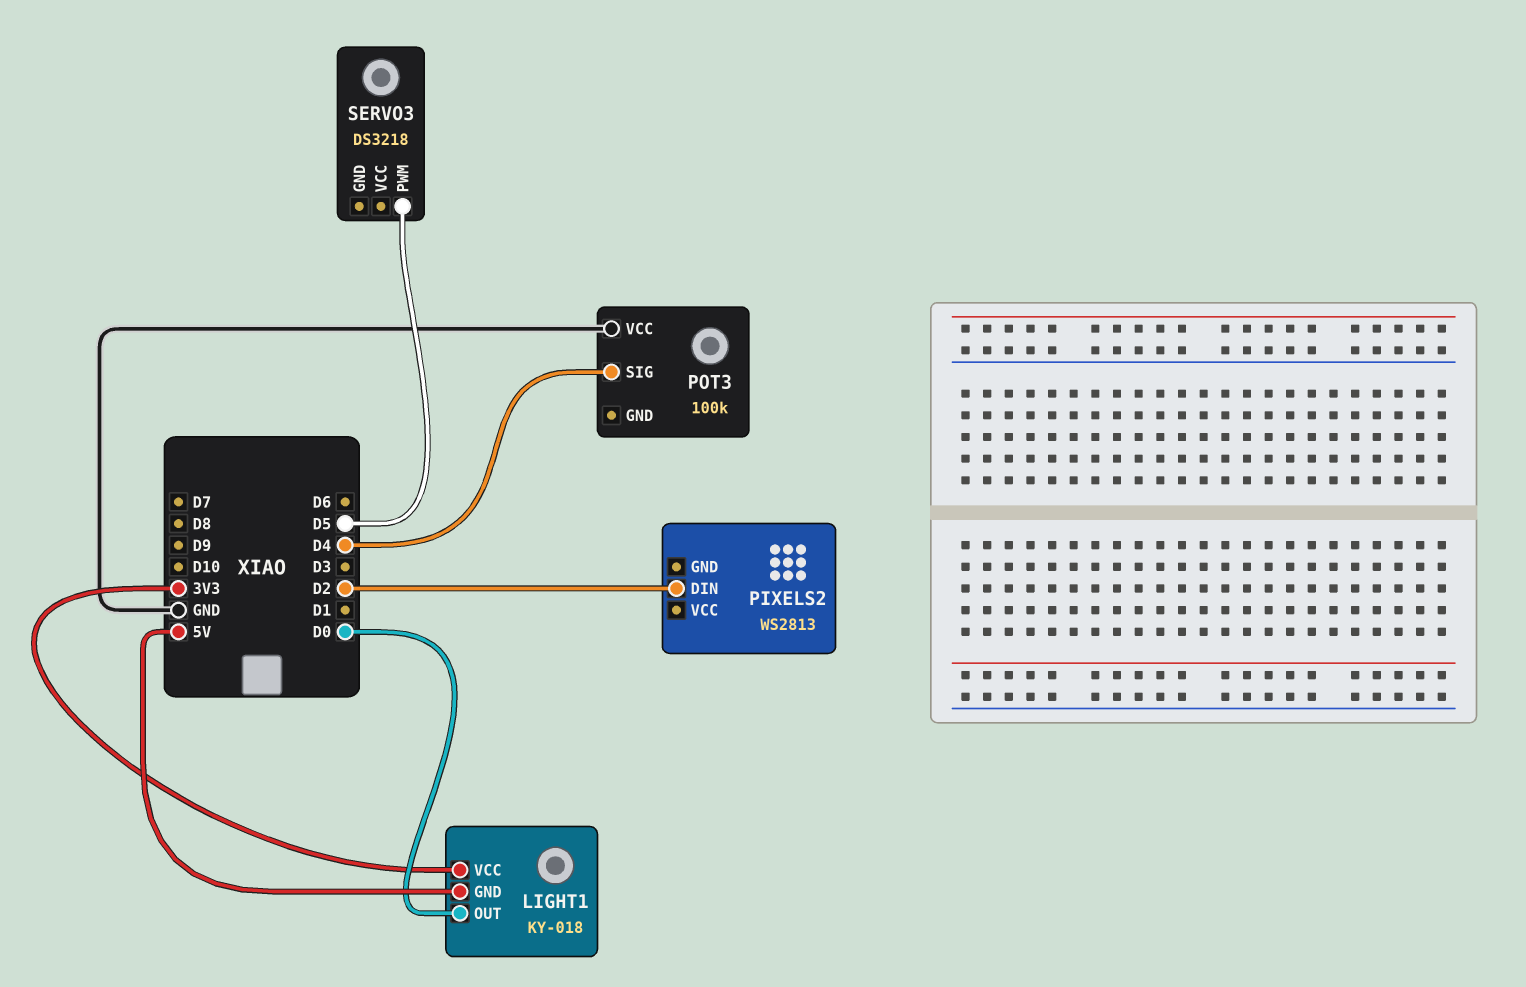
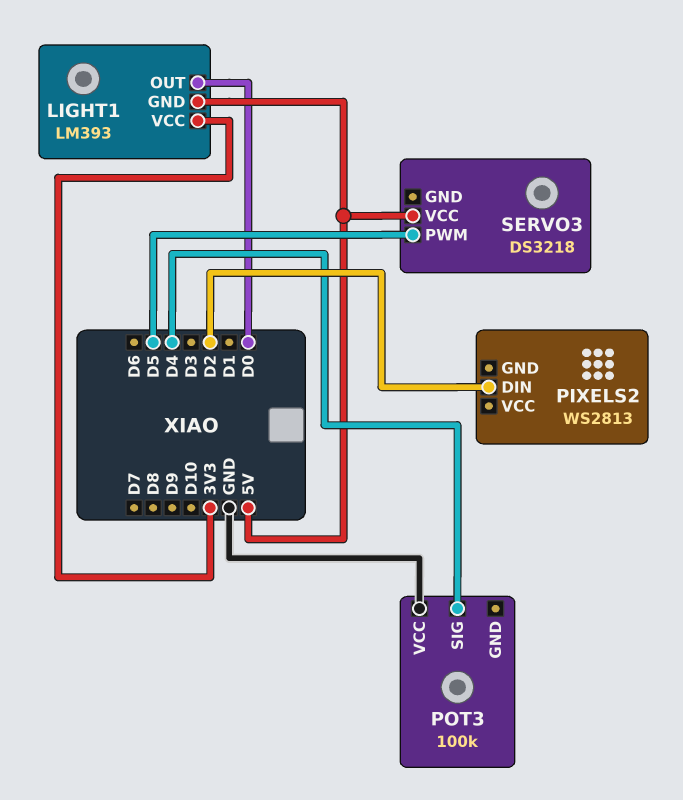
LIGHT1: KY-018 -> LM393
SERVO3 pin VCC: none -> 5V

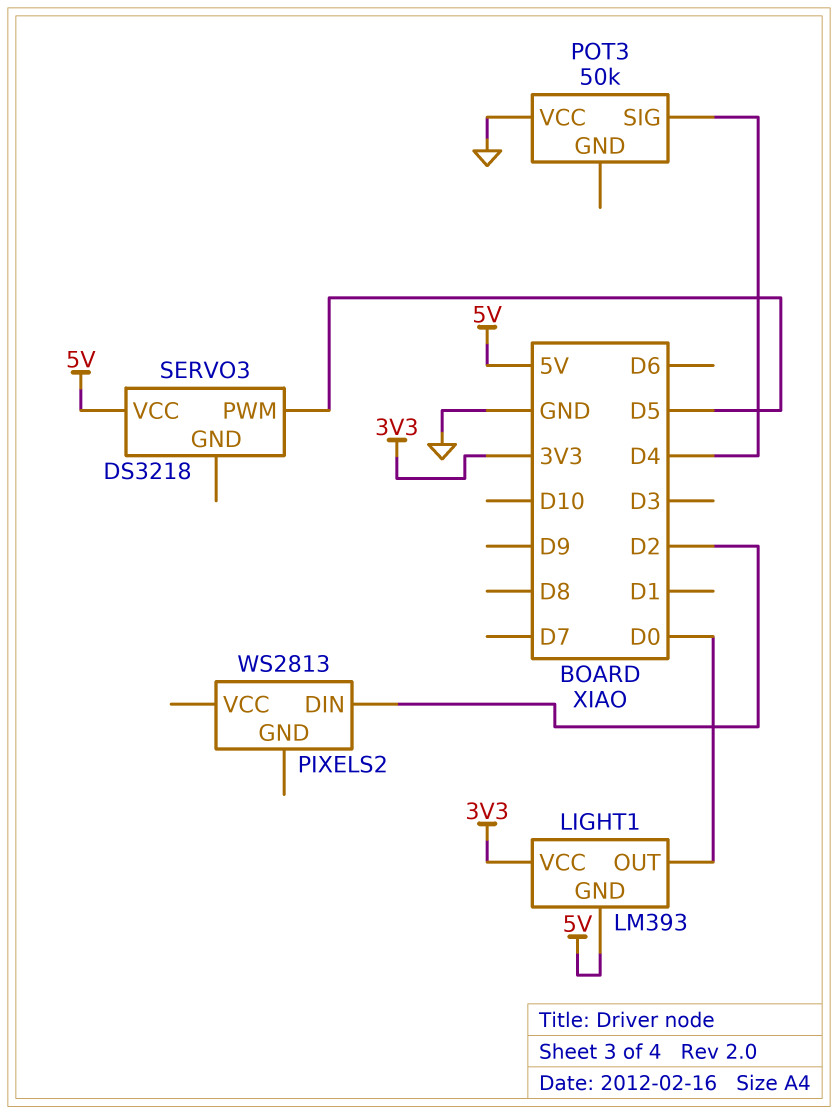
POT3: 100k -> 50k

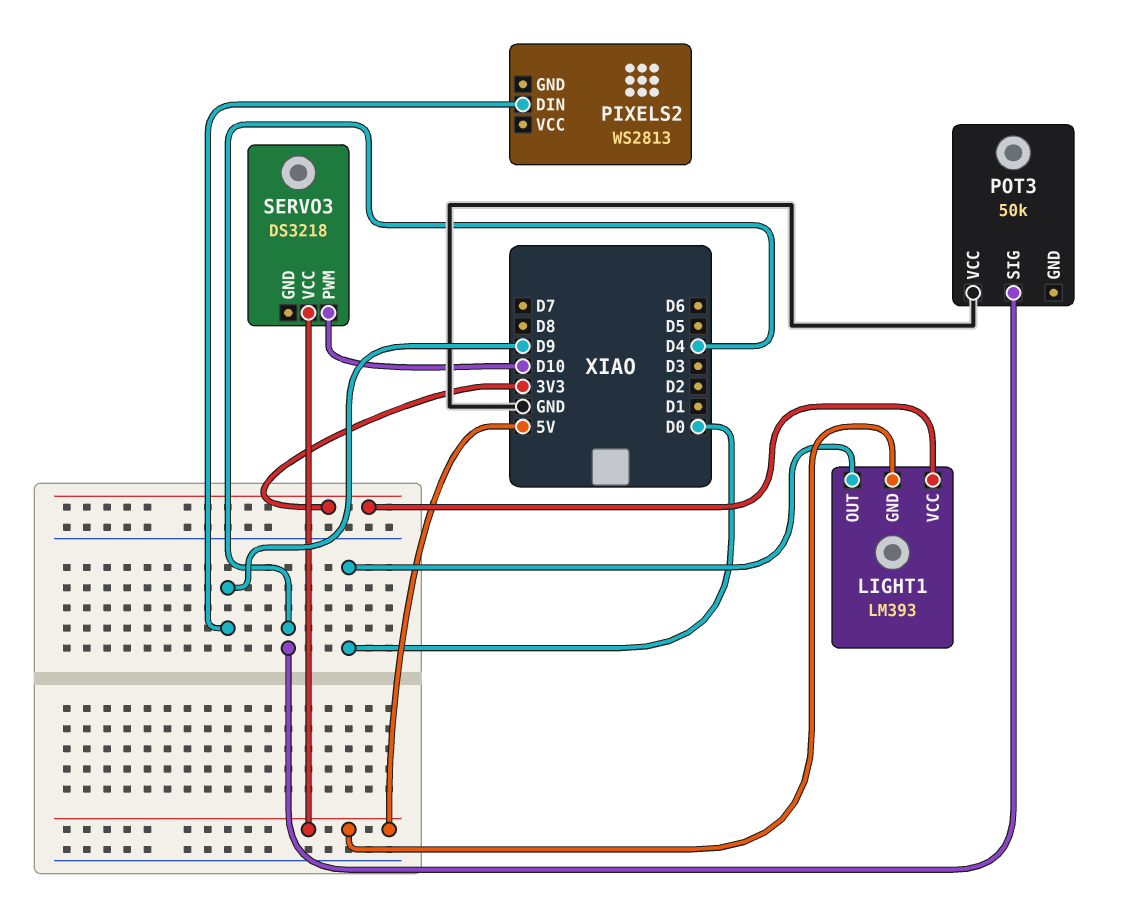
PIXELS2 pin DIN: D2 -> D9
SERVO3 pin PWM: D5 -> D10

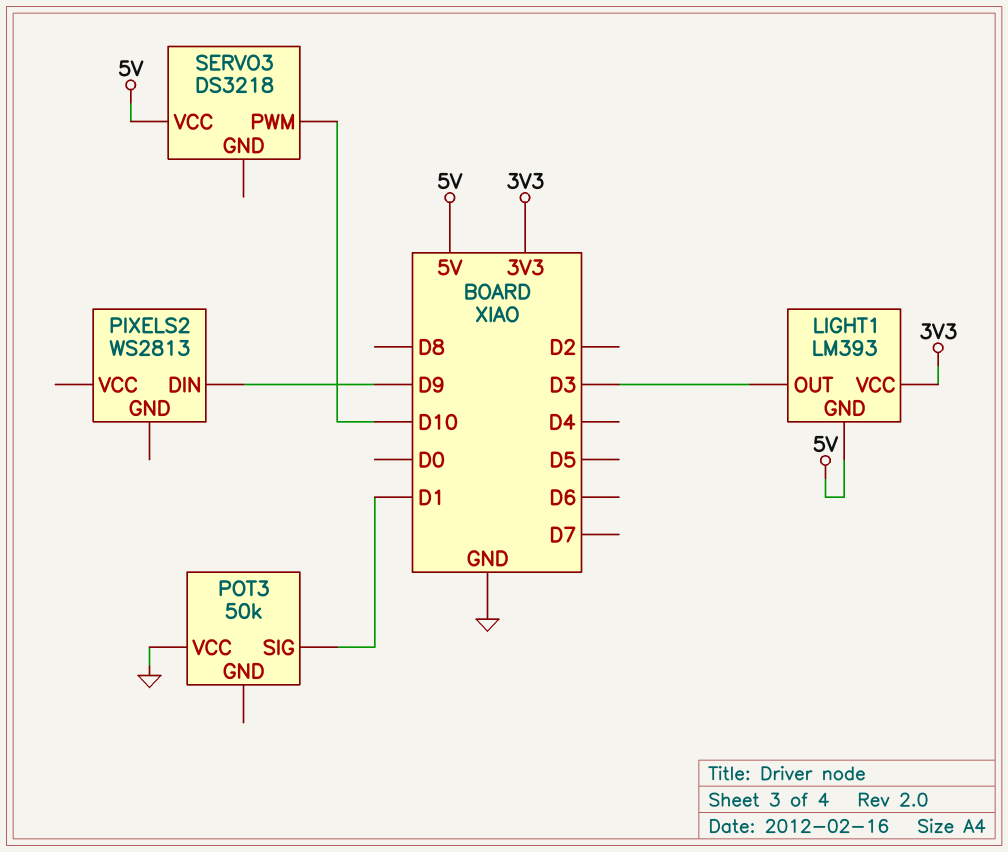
LIGHT1 pin OUT: D0 -> D3
POT3 pin SIG: D4 -> D1

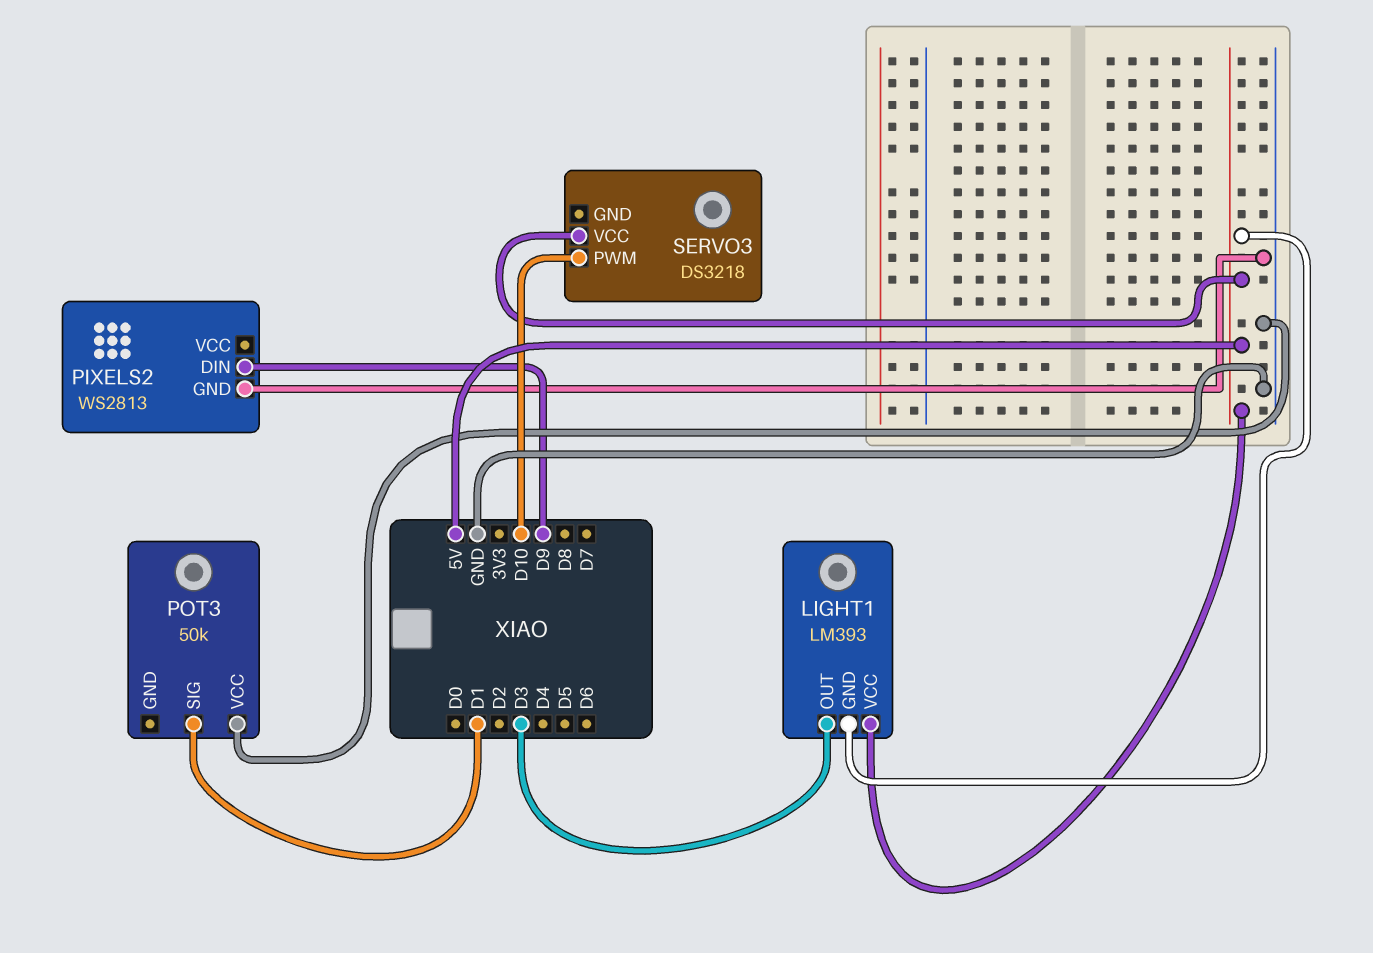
LIGHT1 pin VCC: 3V3 -> 5V
PIXELS2 pin GND: none -> GND

